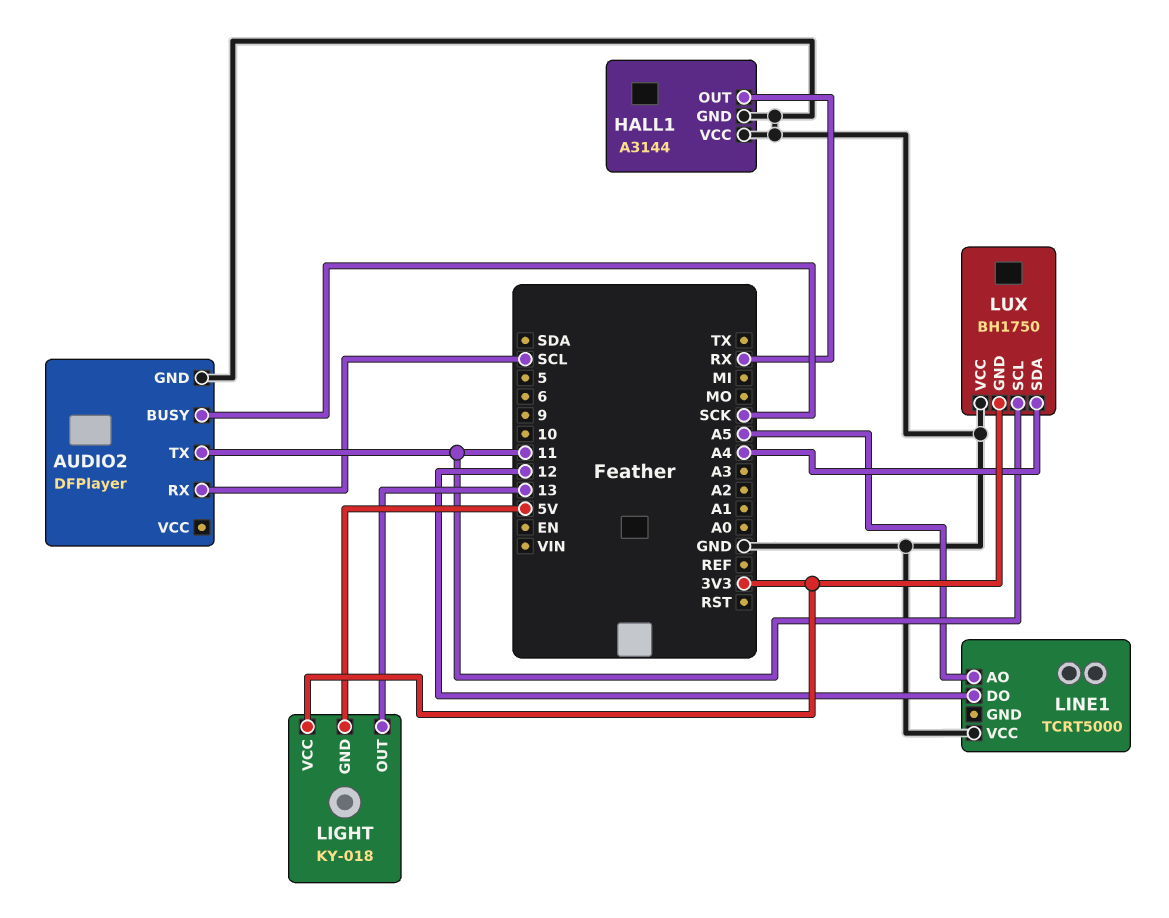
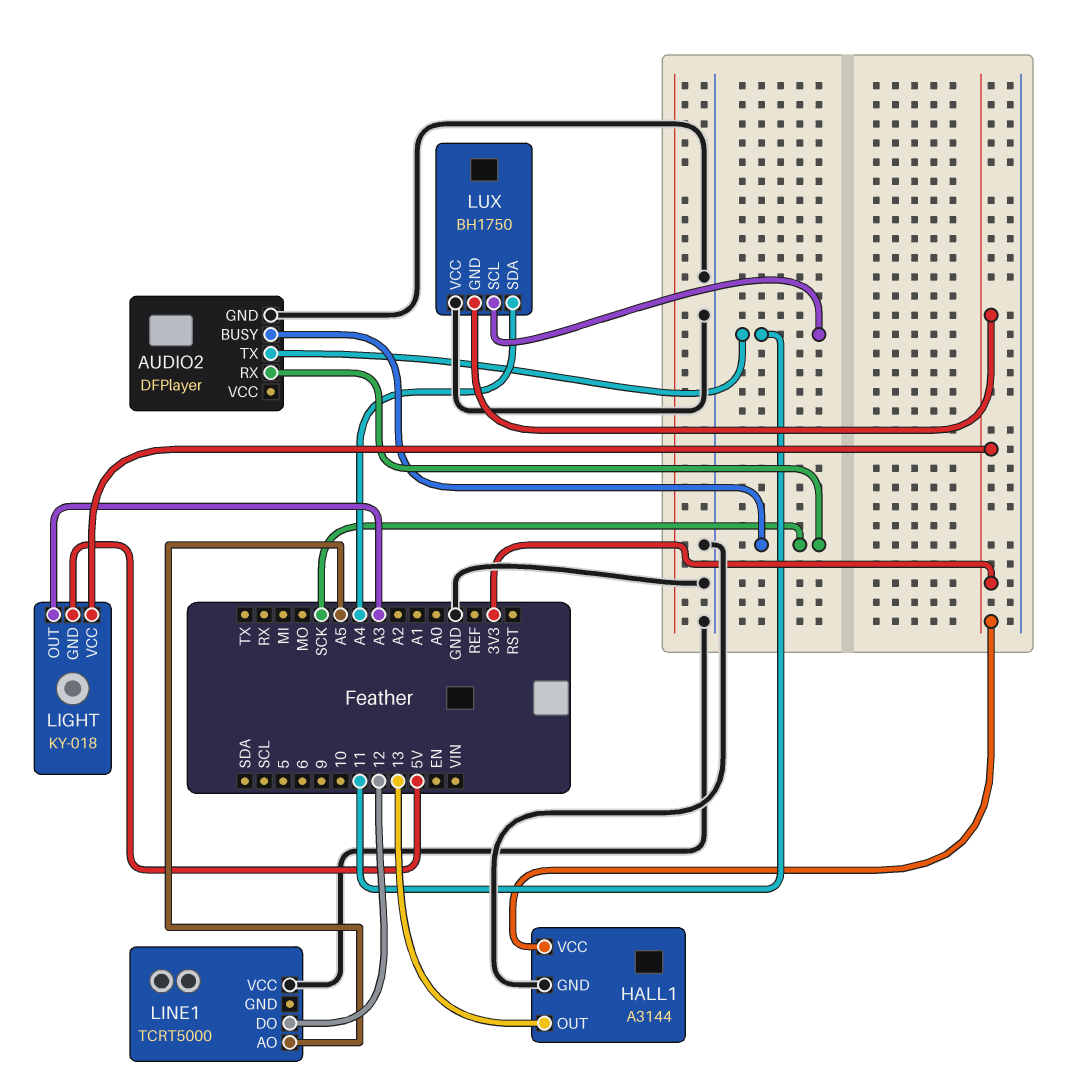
AUDIO2 pin RX: SCL -> SCK
HALL1 pin OUT: RX -> 13
HALL1 pin VCC: GND -> 3V3
LIGHT pin OUT: 13 -> A3

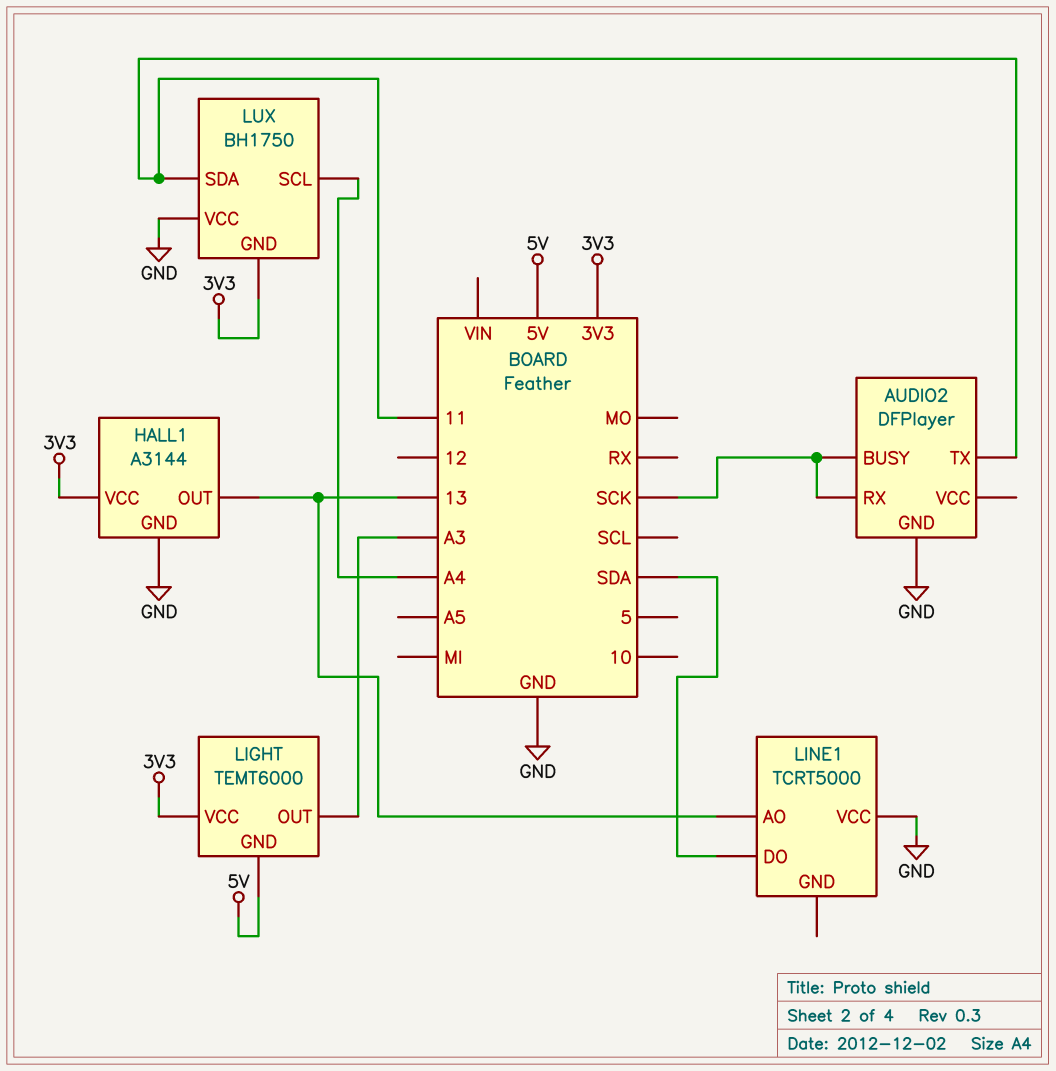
LIGHT: KY-018 -> TEMT6000
LINE1 pin AO: A5 -> 13
LINE1 pin DO: 12 -> SDA
LUX pin SCL: 11 -> A4
LUX pin SDA: A4 -> 11

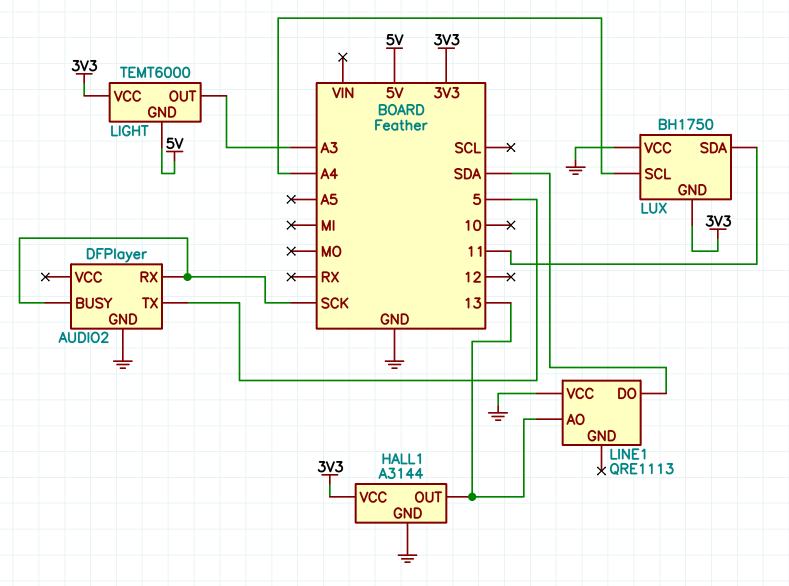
AUDIO2 pin TX: 11 -> 5
LINE1: TCRT5000 -> QRE1113

